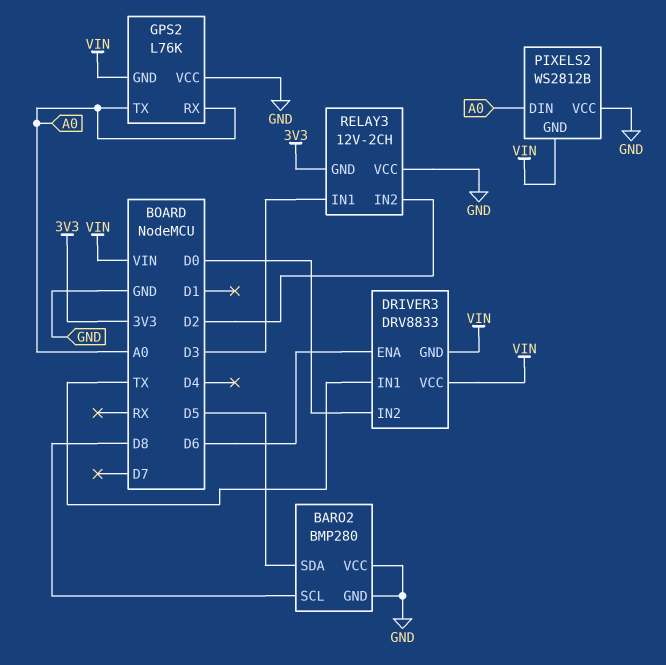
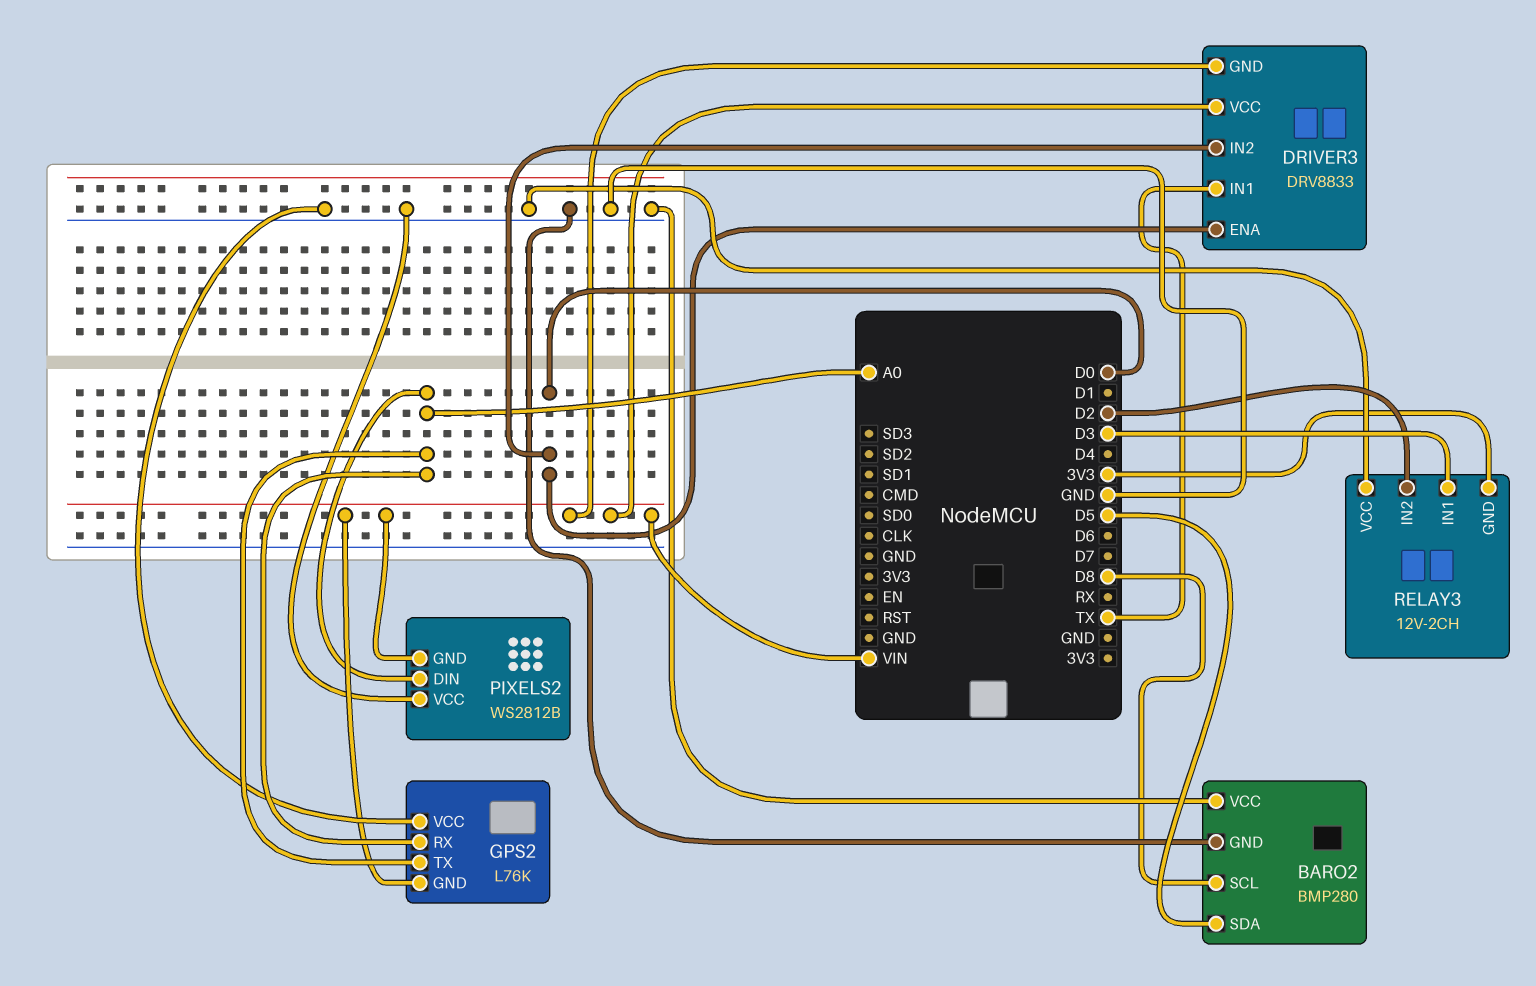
DRIVER3 pin ENA: D6 -> D0

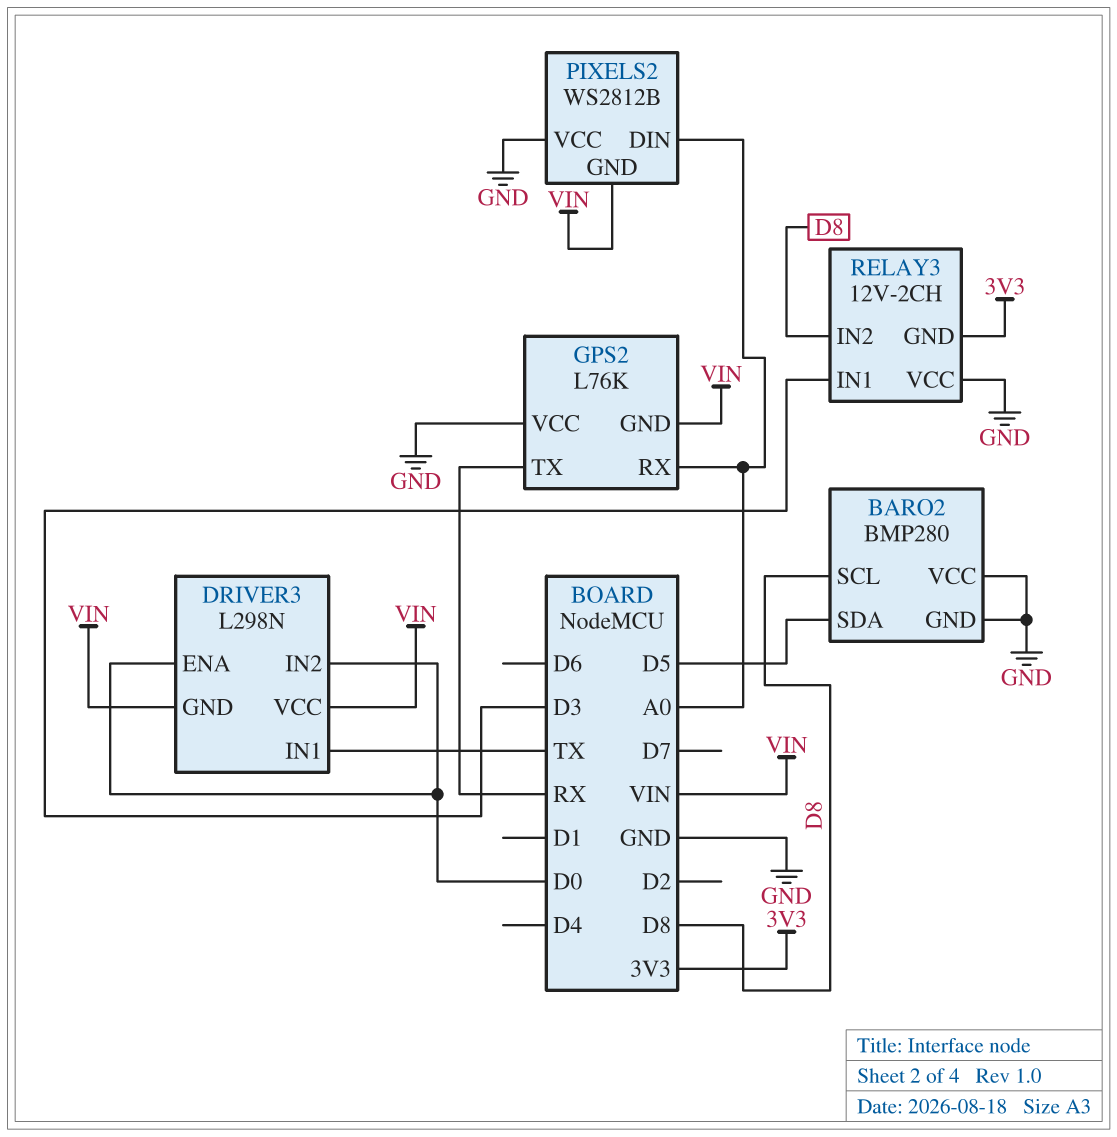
DRIVER3: DRV8833 -> L298N
GPS2 pin TX: A0 -> RX
RELAY3 pin IN2: D2 -> D8

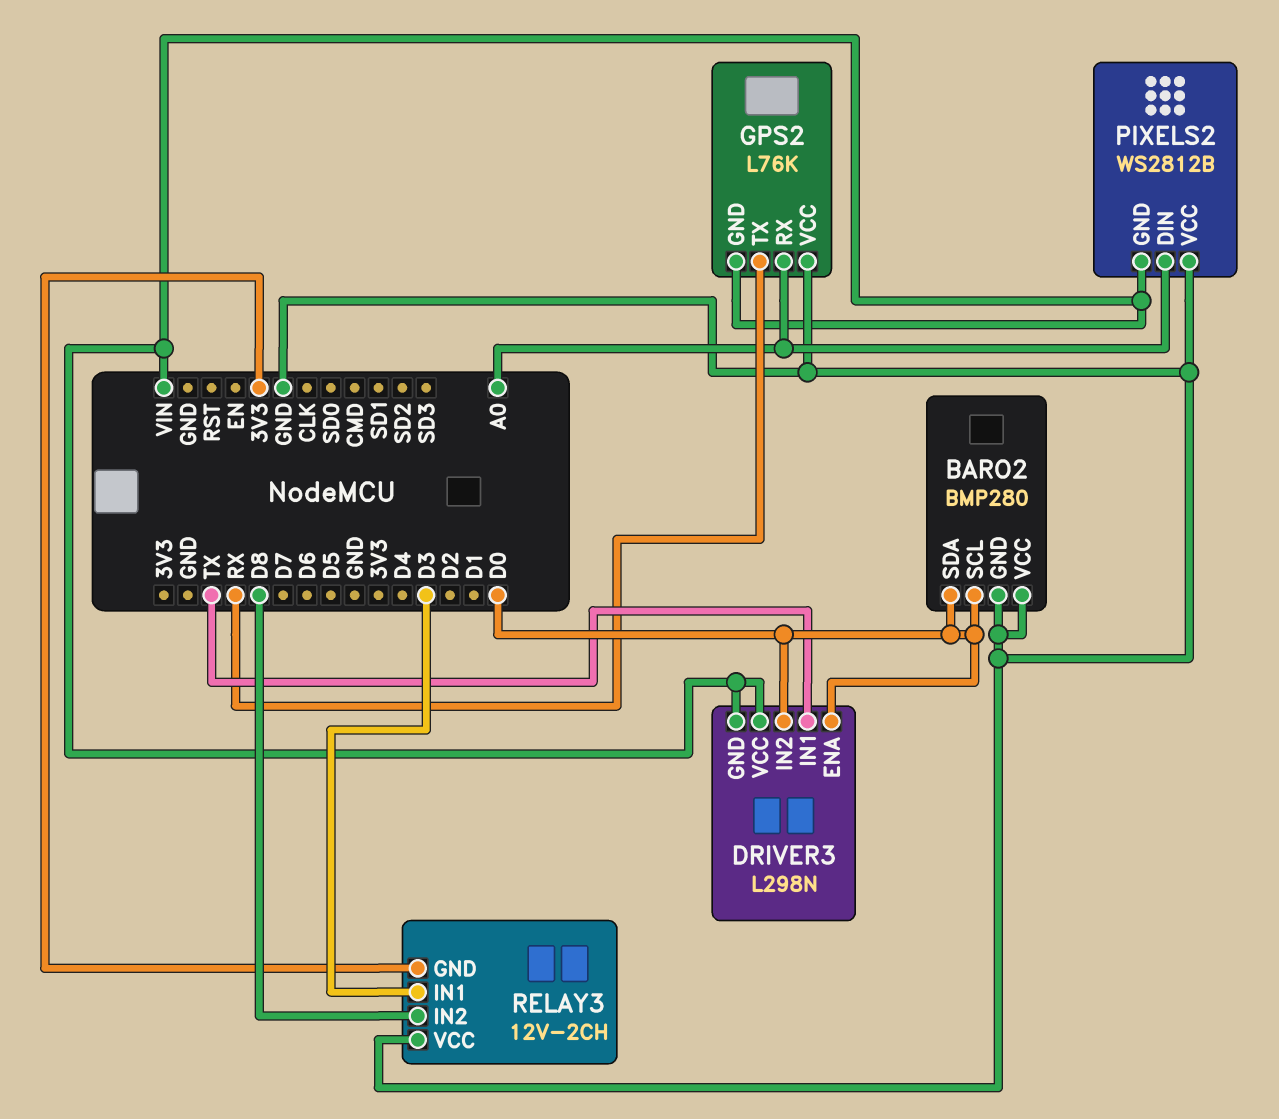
BARO2 pin SCL: D8 -> D0
BARO2 pin SDA: D5 -> D0

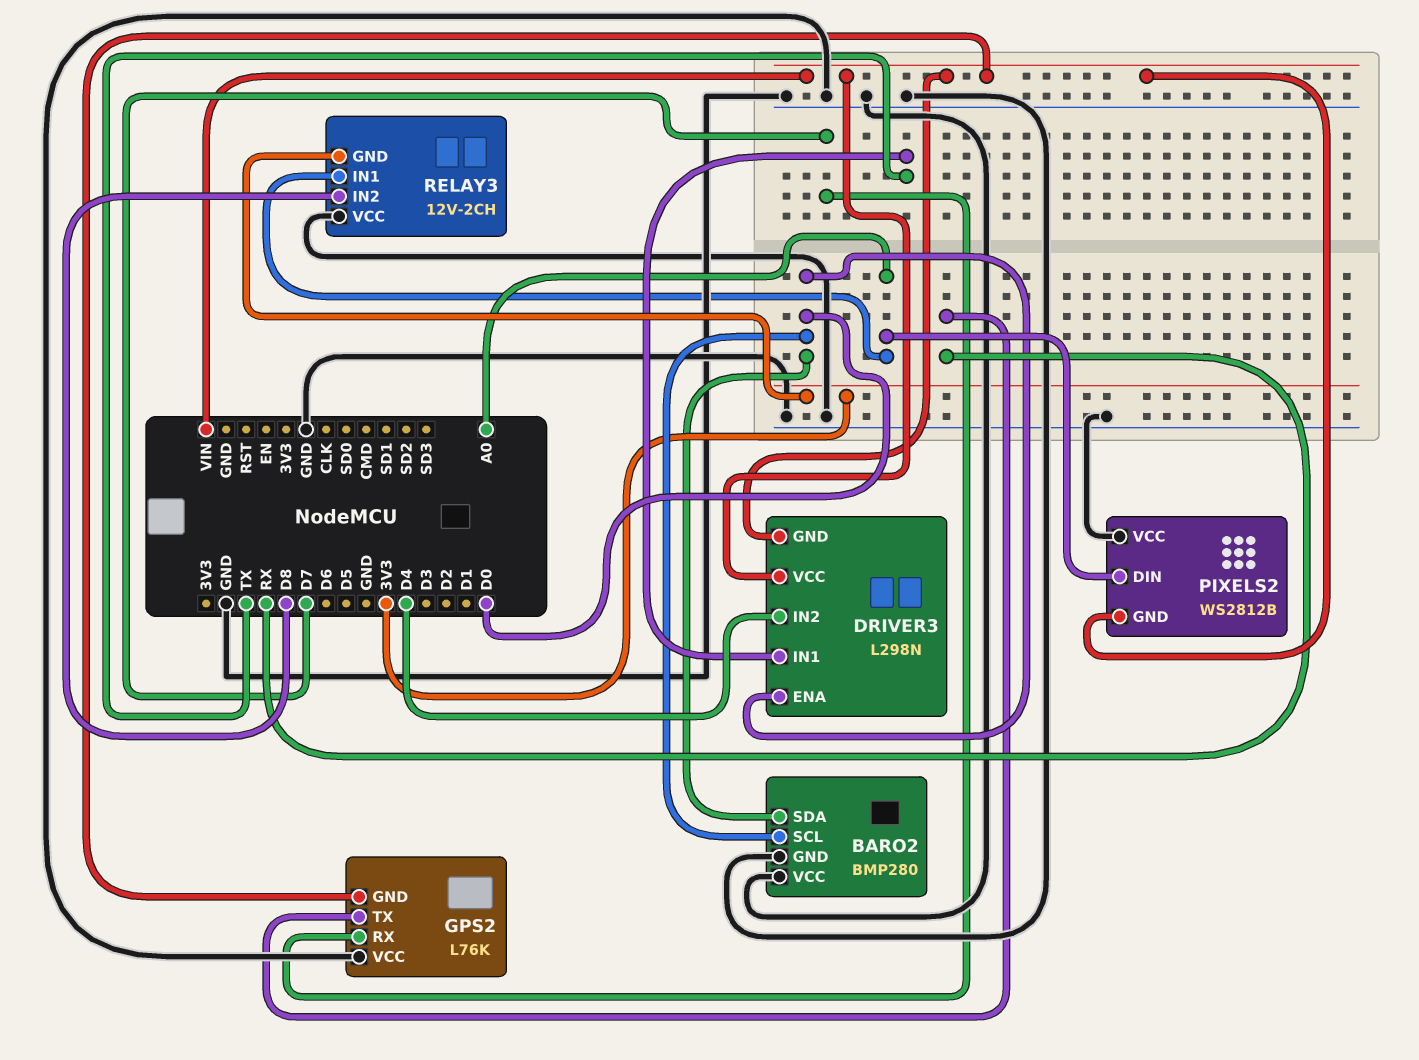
DRIVER3 pin IN2: D0 -> D4
GPS2 pin RX: A0 -> D7
RELAY3 pin IN1: D3 -> A0

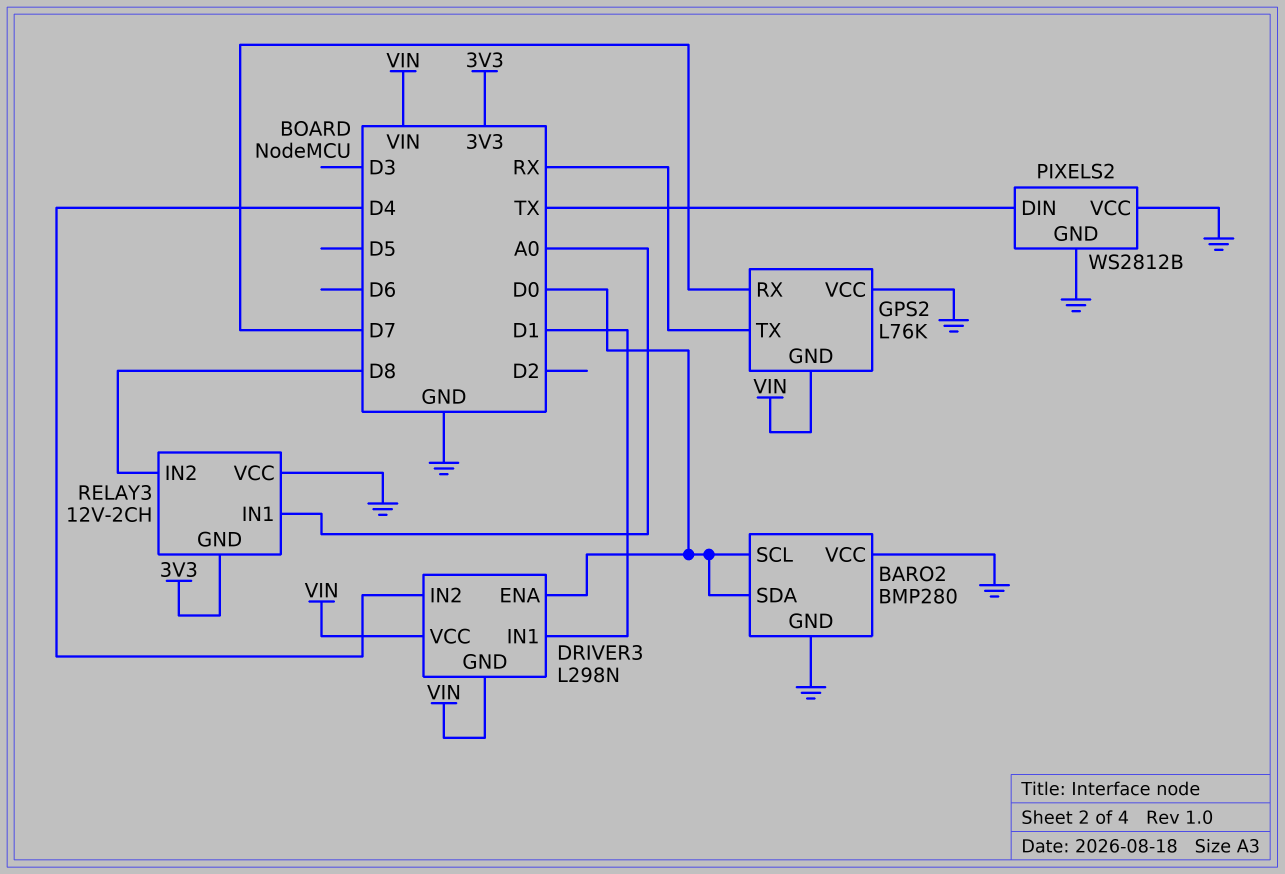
DRIVER3 pin IN1: TX -> D1
PIXELS2 pin DIN: A0 -> TX
PIXELS2 pin GND: VIN -> GND

